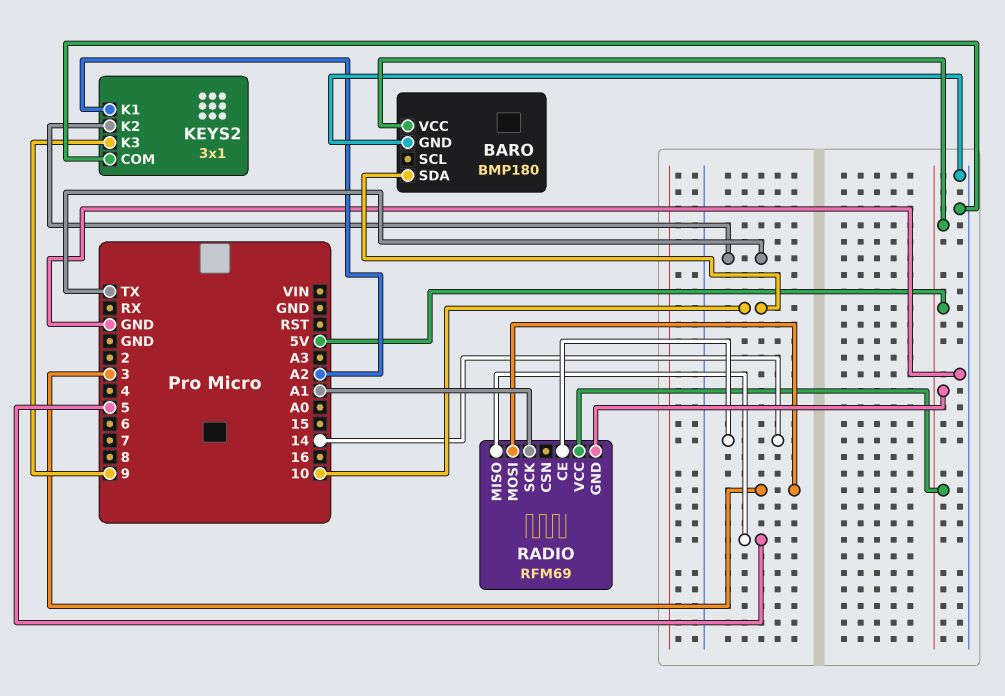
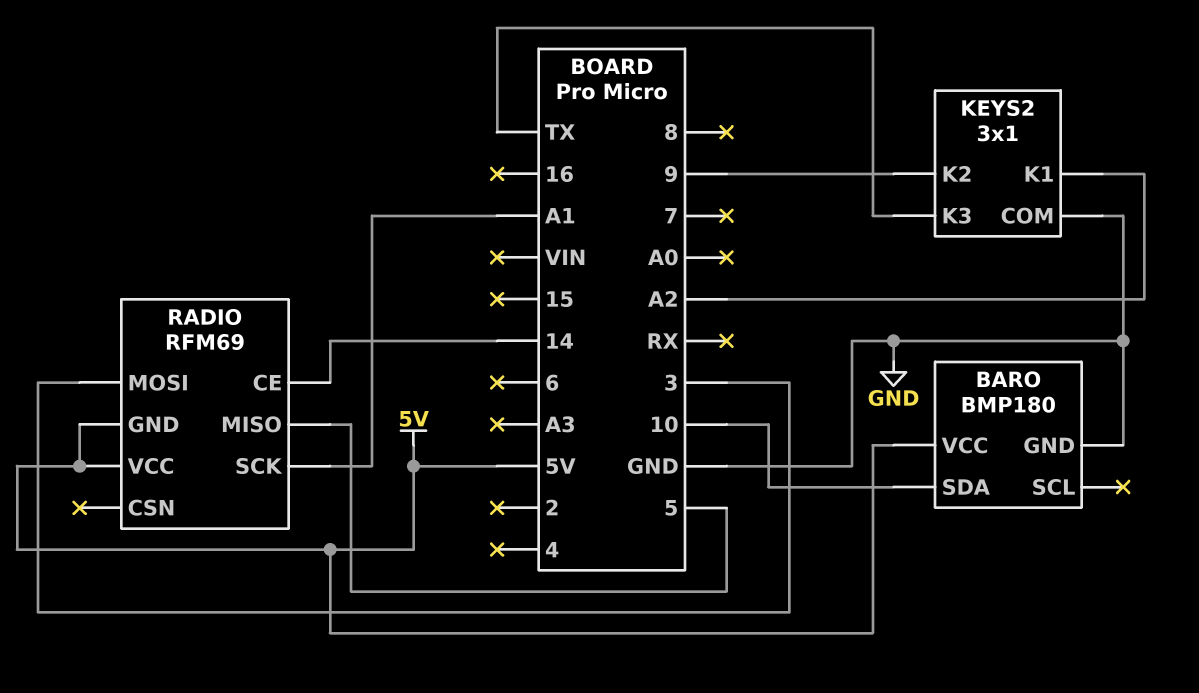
KEYS2 pin K2: TX -> 9
KEYS2 pin K3: 9 -> TX

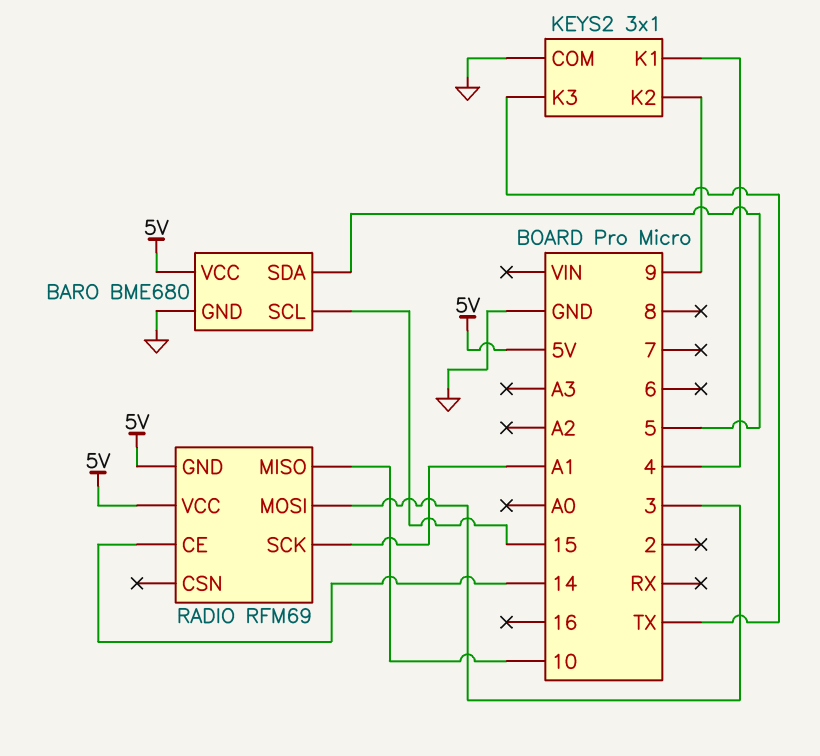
BARO: BMP180 -> BME680
BARO pin SCL: none -> 15
BARO pin SDA: 10 -> 5
KEYS2 pin K1: A2 -> 4
RADIO pin MISO: 5 -> 10

